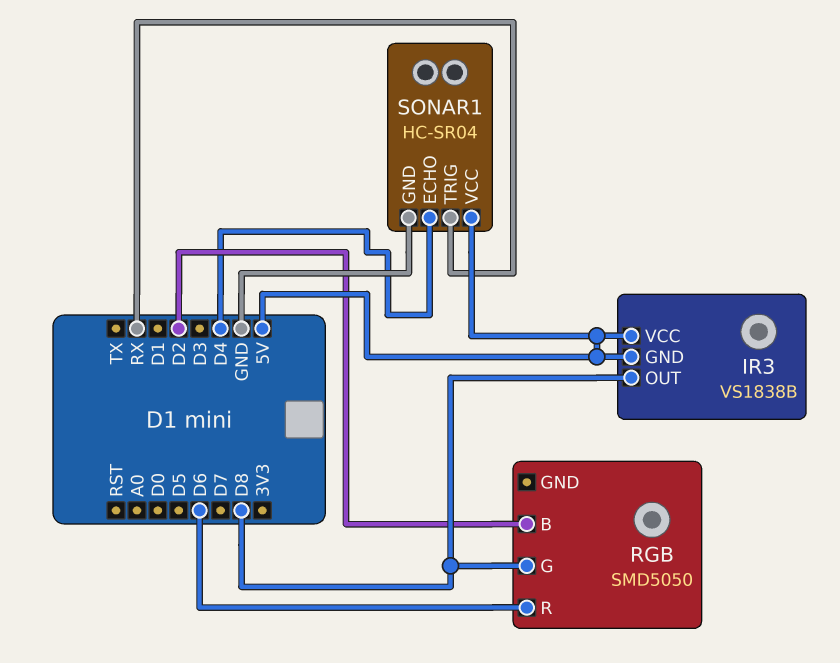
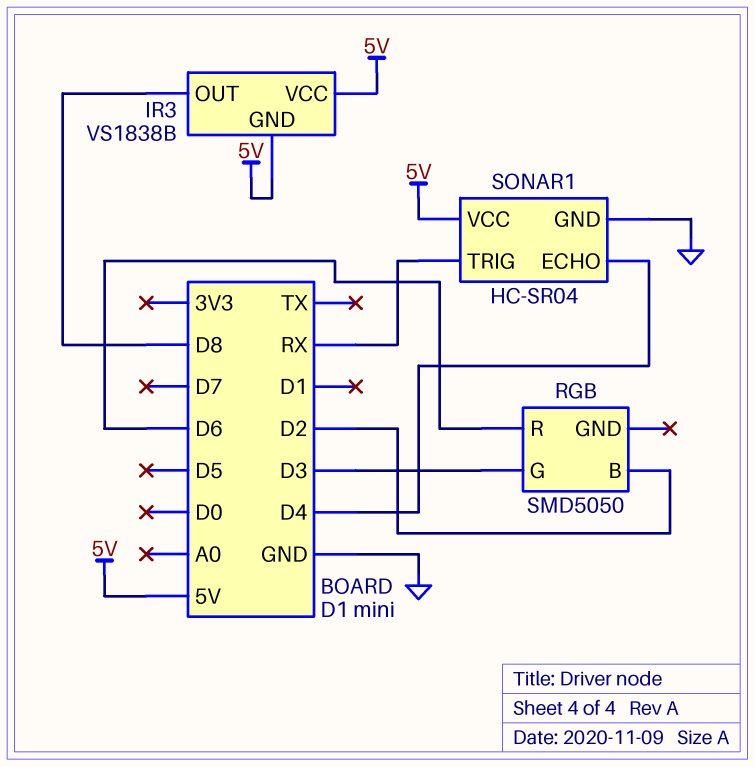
RGB pin G: D8 -> D3

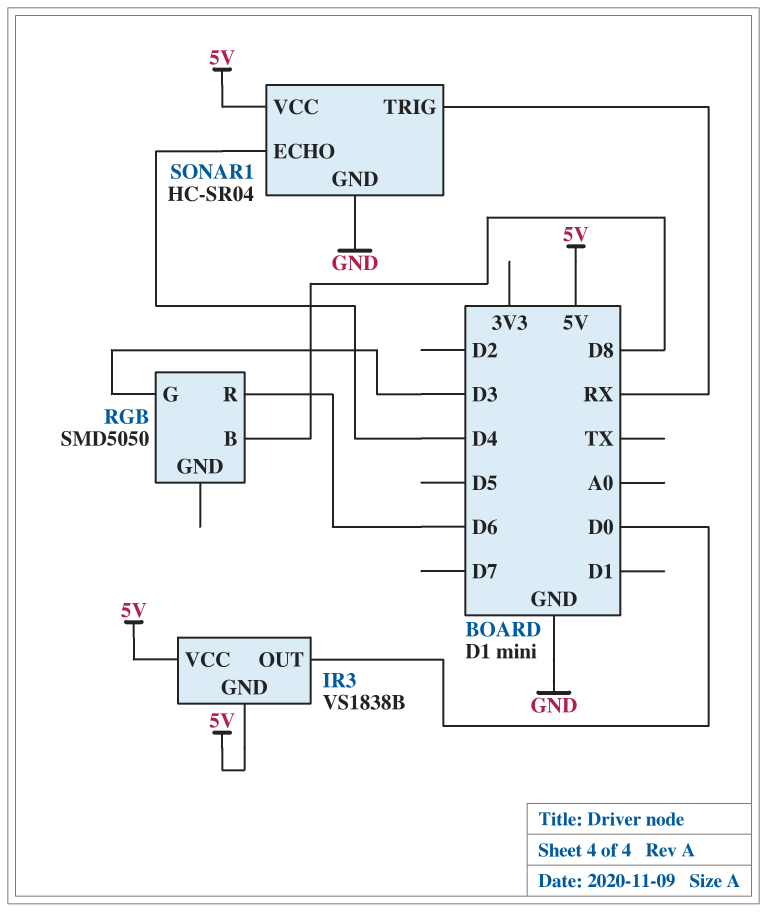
IR3 pin OUT: D8 -> D0
RGB pin B: D2 -> D8

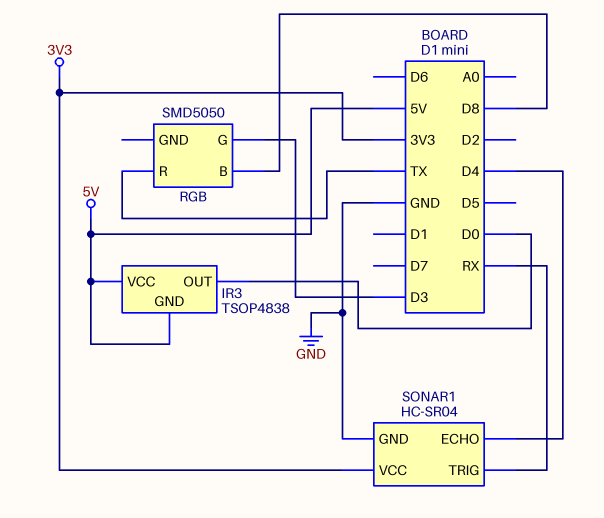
IR3: VS1838B -> TSOP4838
RGB pin R: D6 -> TX
SONAR1 pin VCC: 5V -> 3V3

